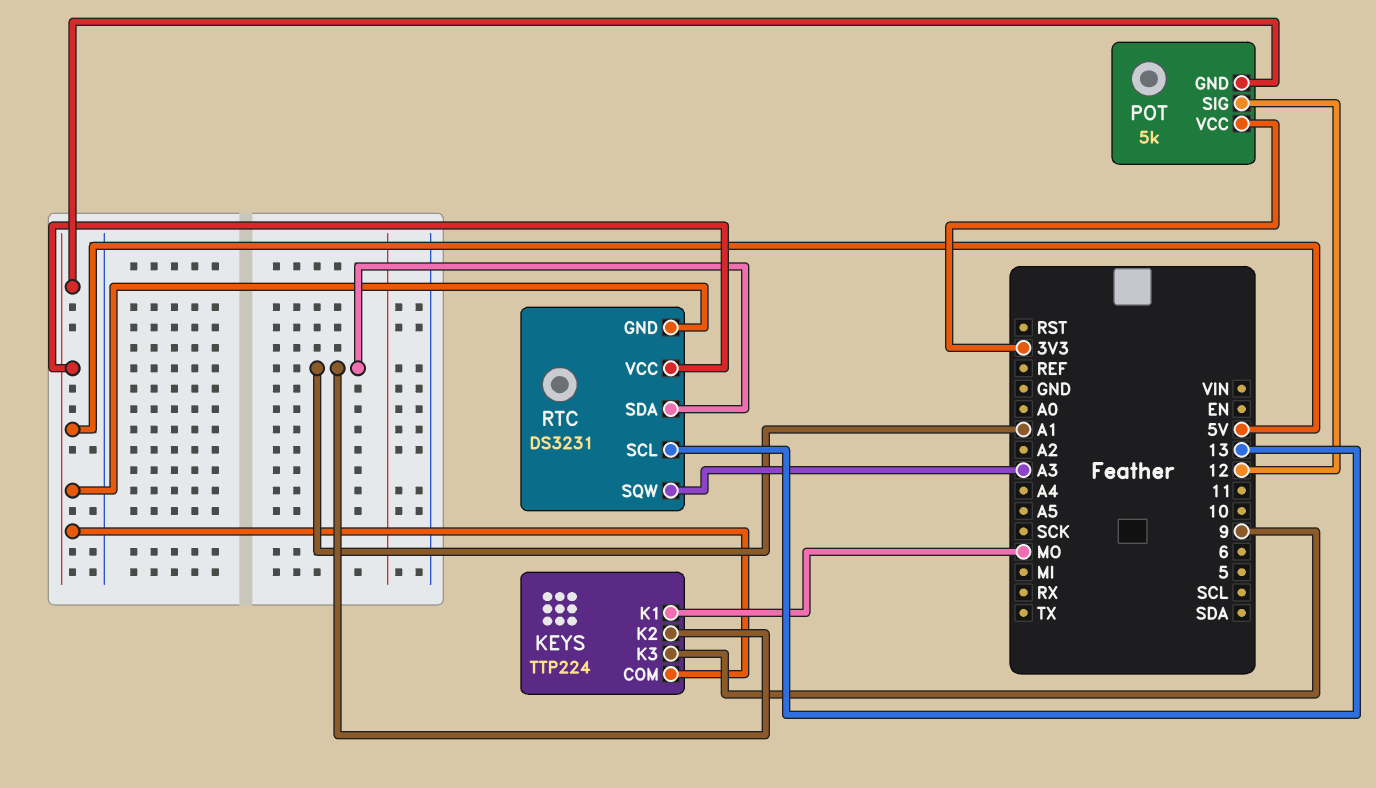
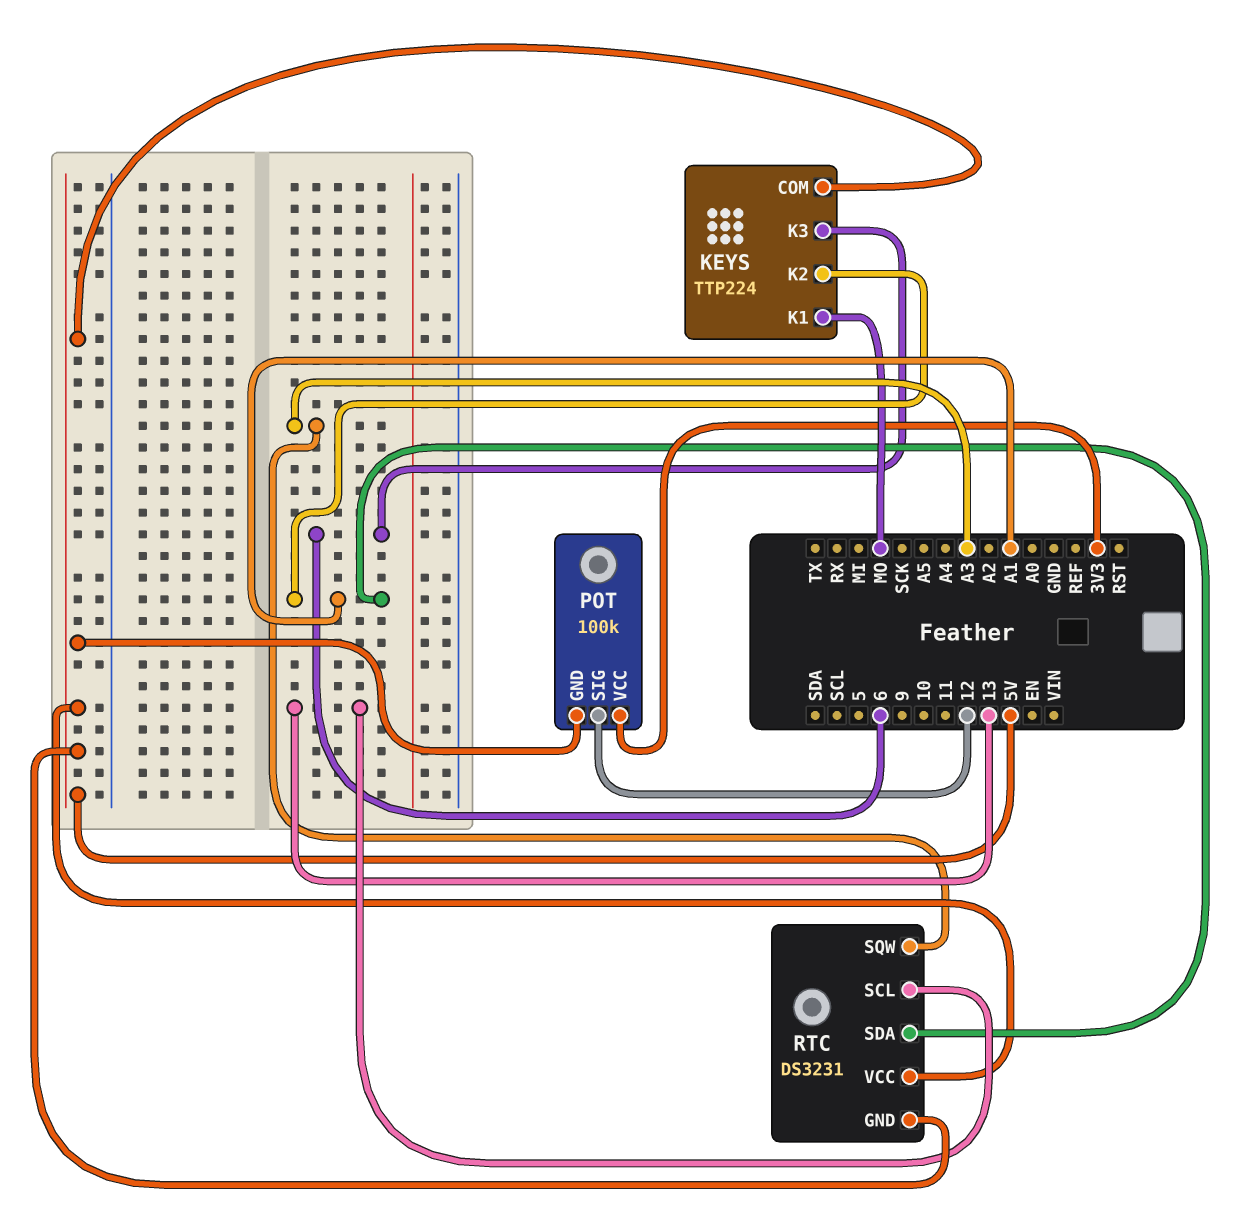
KEYS pin K3: 9 -> 6
POT: 5k -> 100k

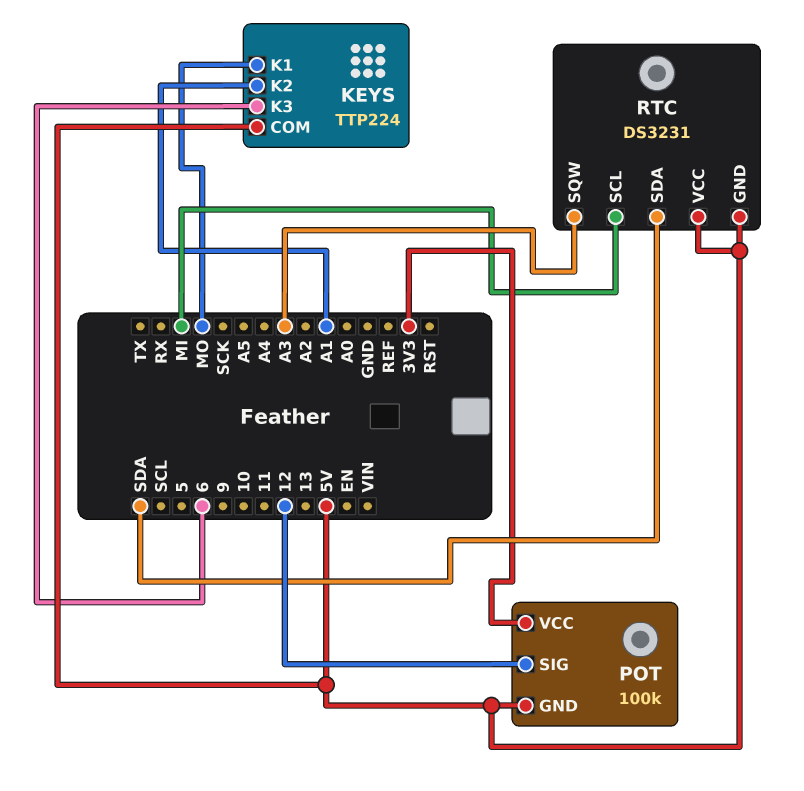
RTC pin SCL: 13 -> MI
RTC pin SDA: A1 -> SDA

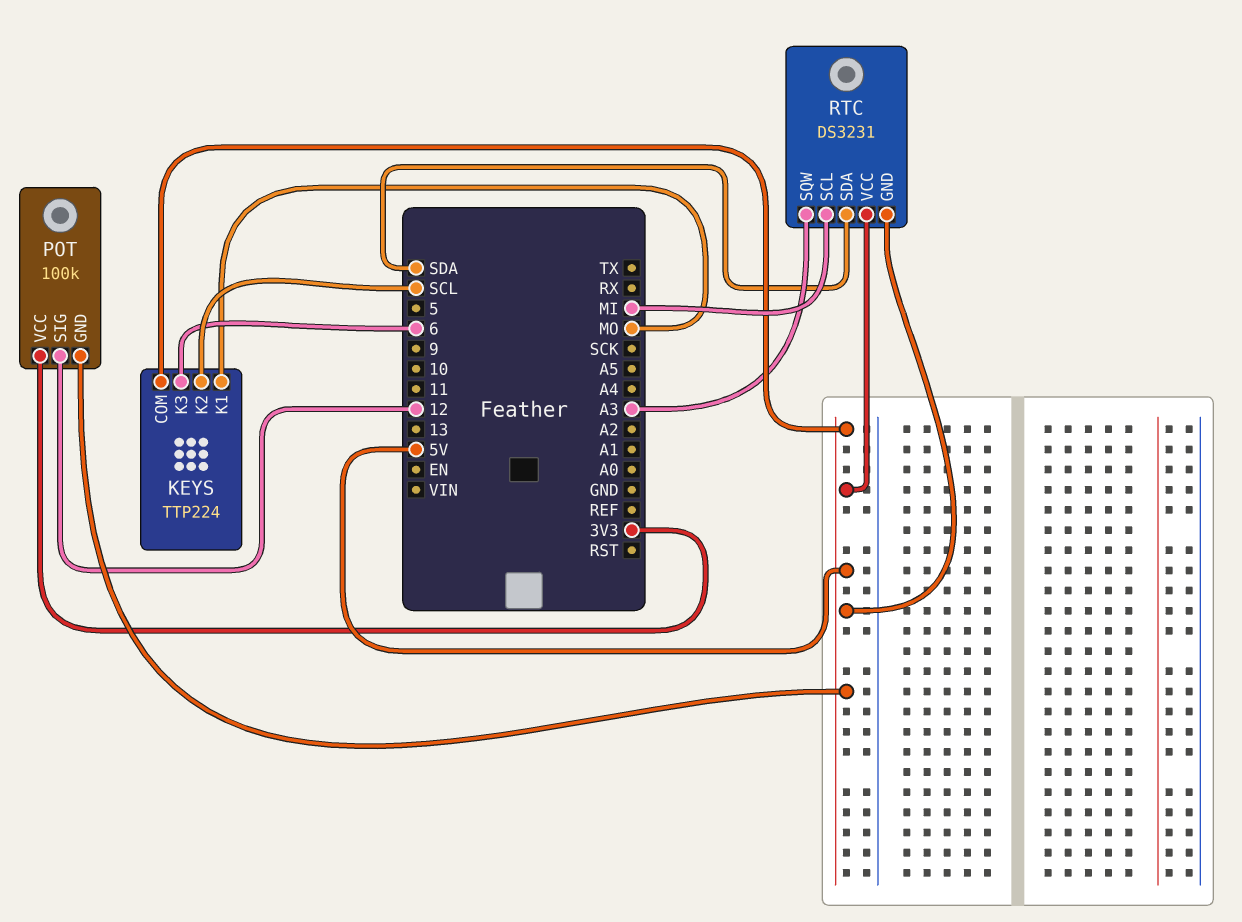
KEYS pin K2: A1 -> SCL

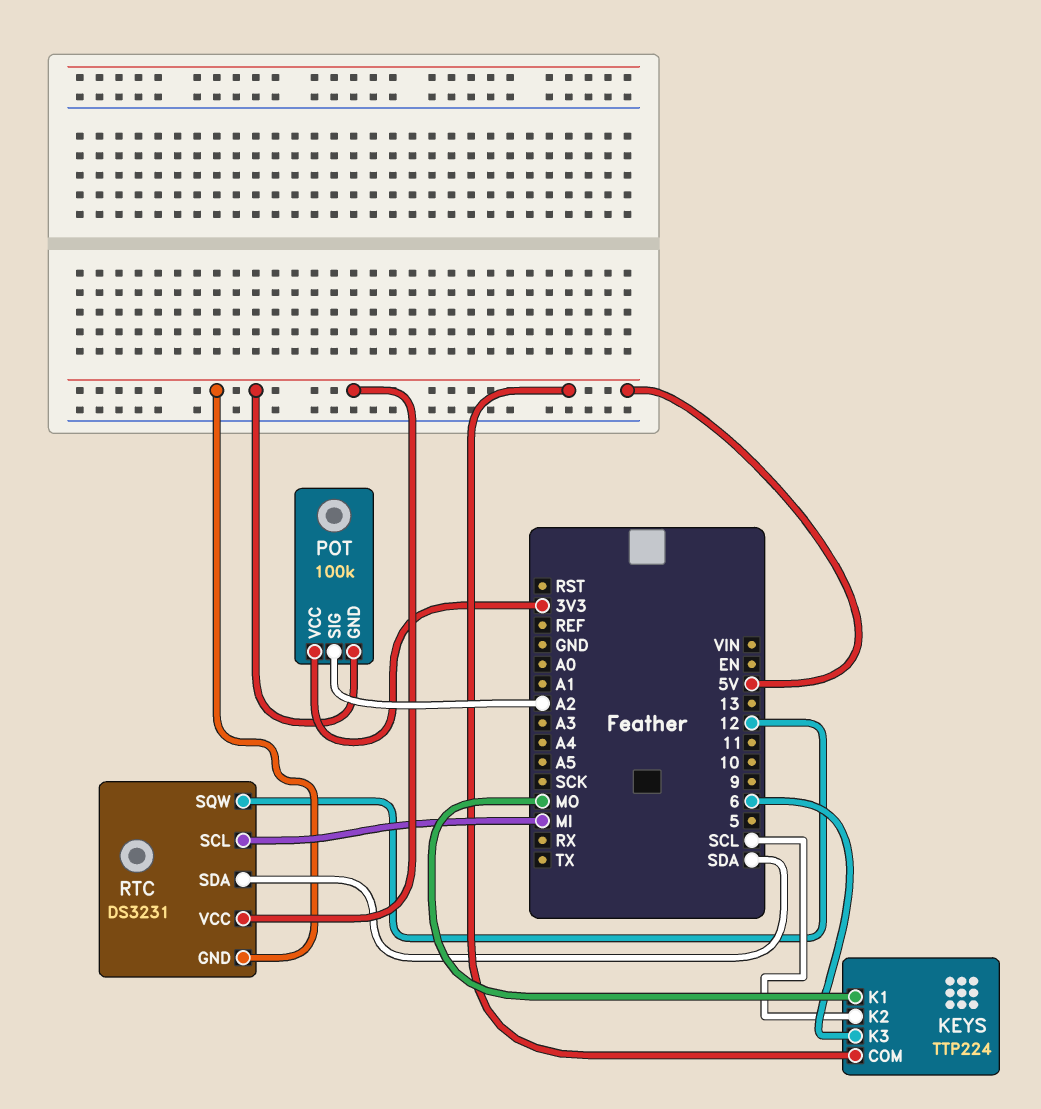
POT pin SIG: 12 -> A2
RTC pin SQW: A3 -> 12

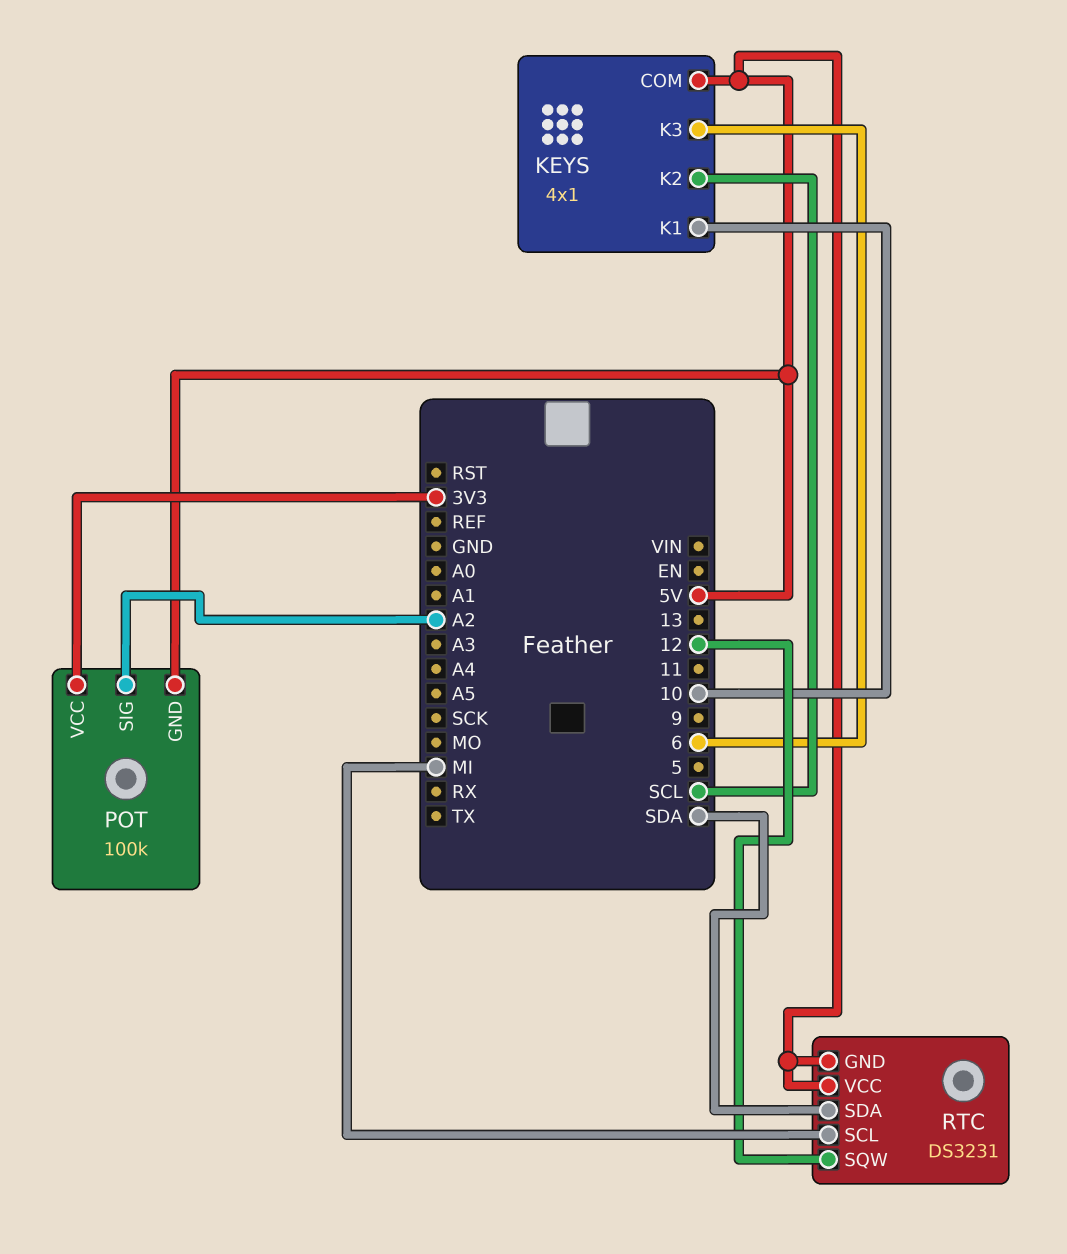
KEYS: TTP224 -> 4x1
KEYS pin K1: MO -> 10

